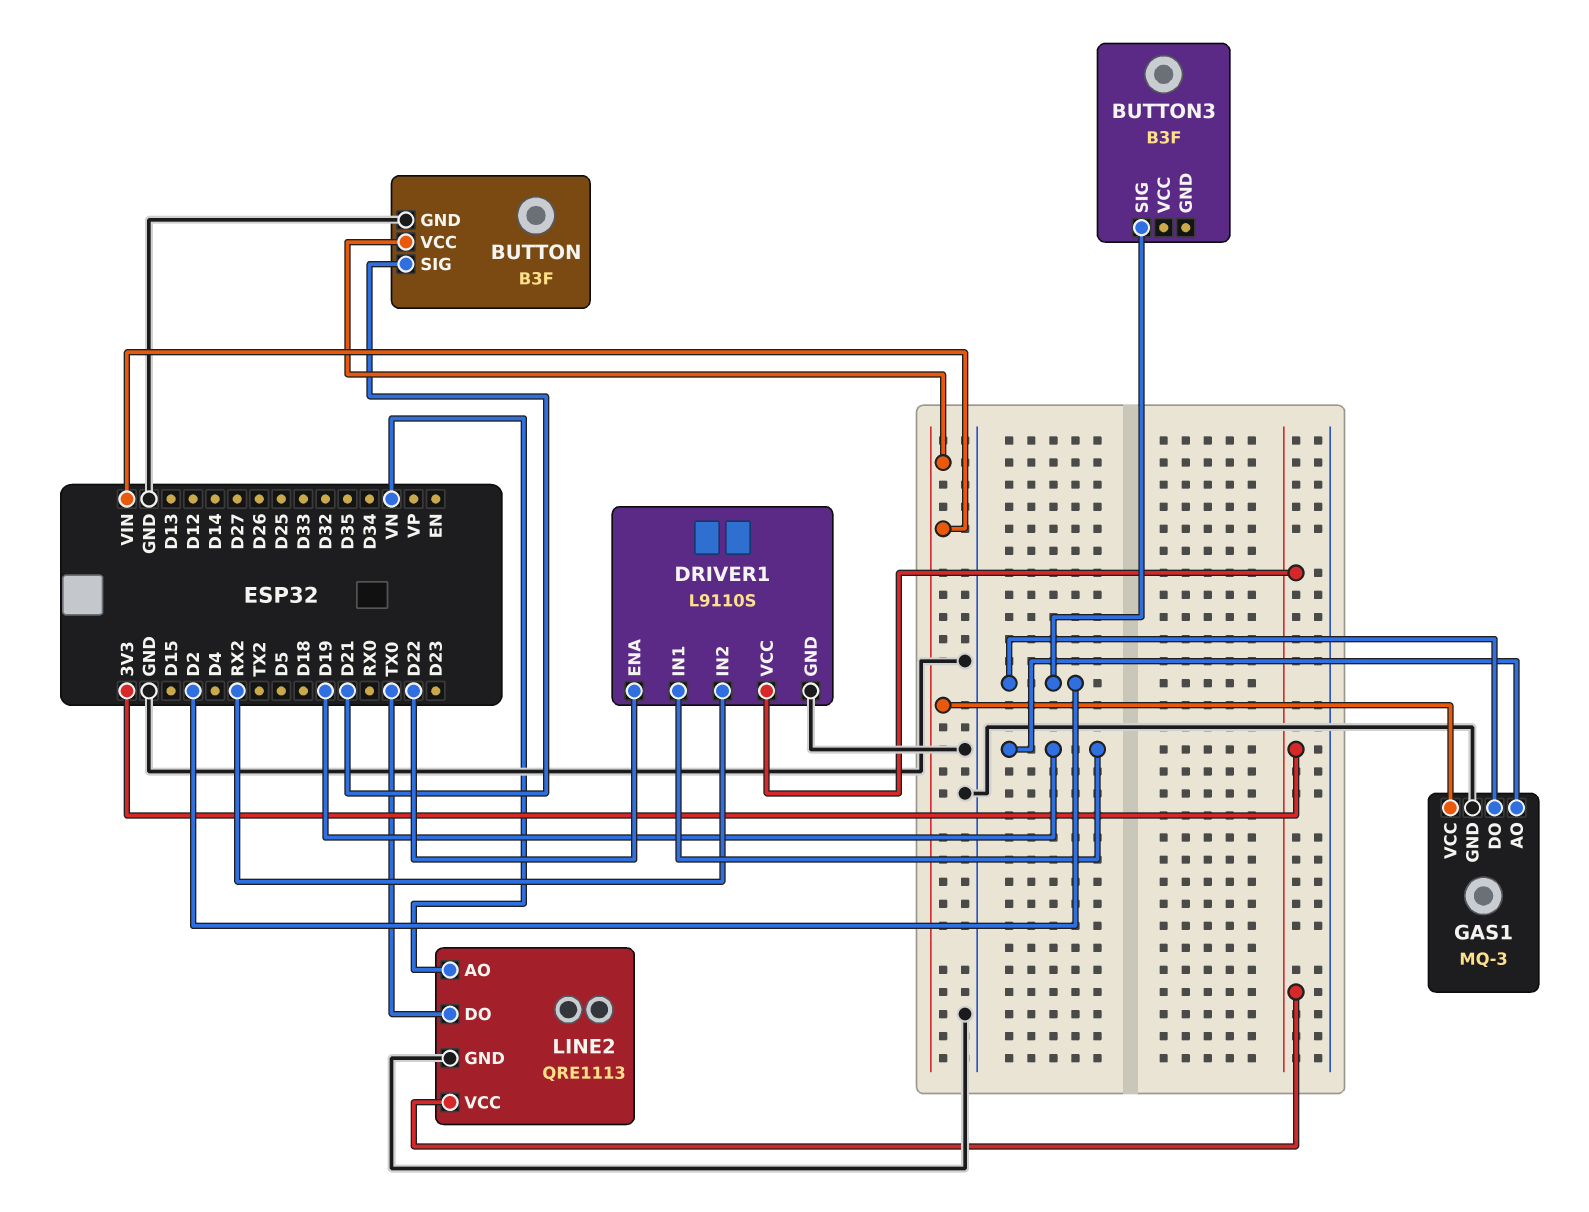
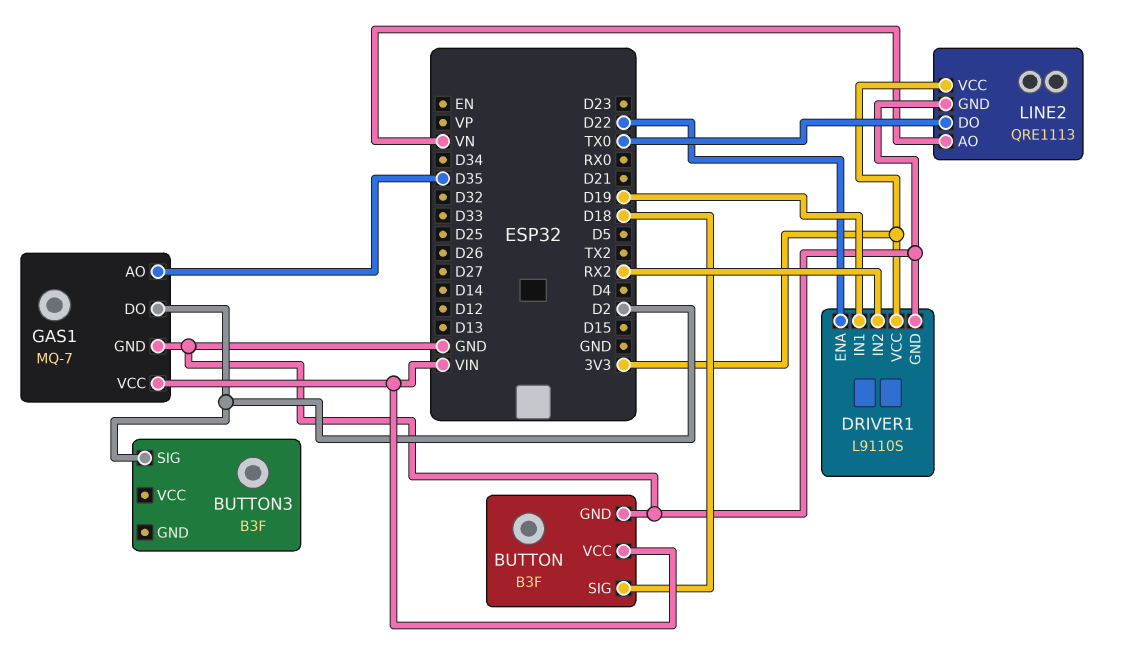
BUTTON pin SIG: D21 -> D18
GAS1: MQ-3 -> MQ-7
GAS1 pin AO: D19 -> D35

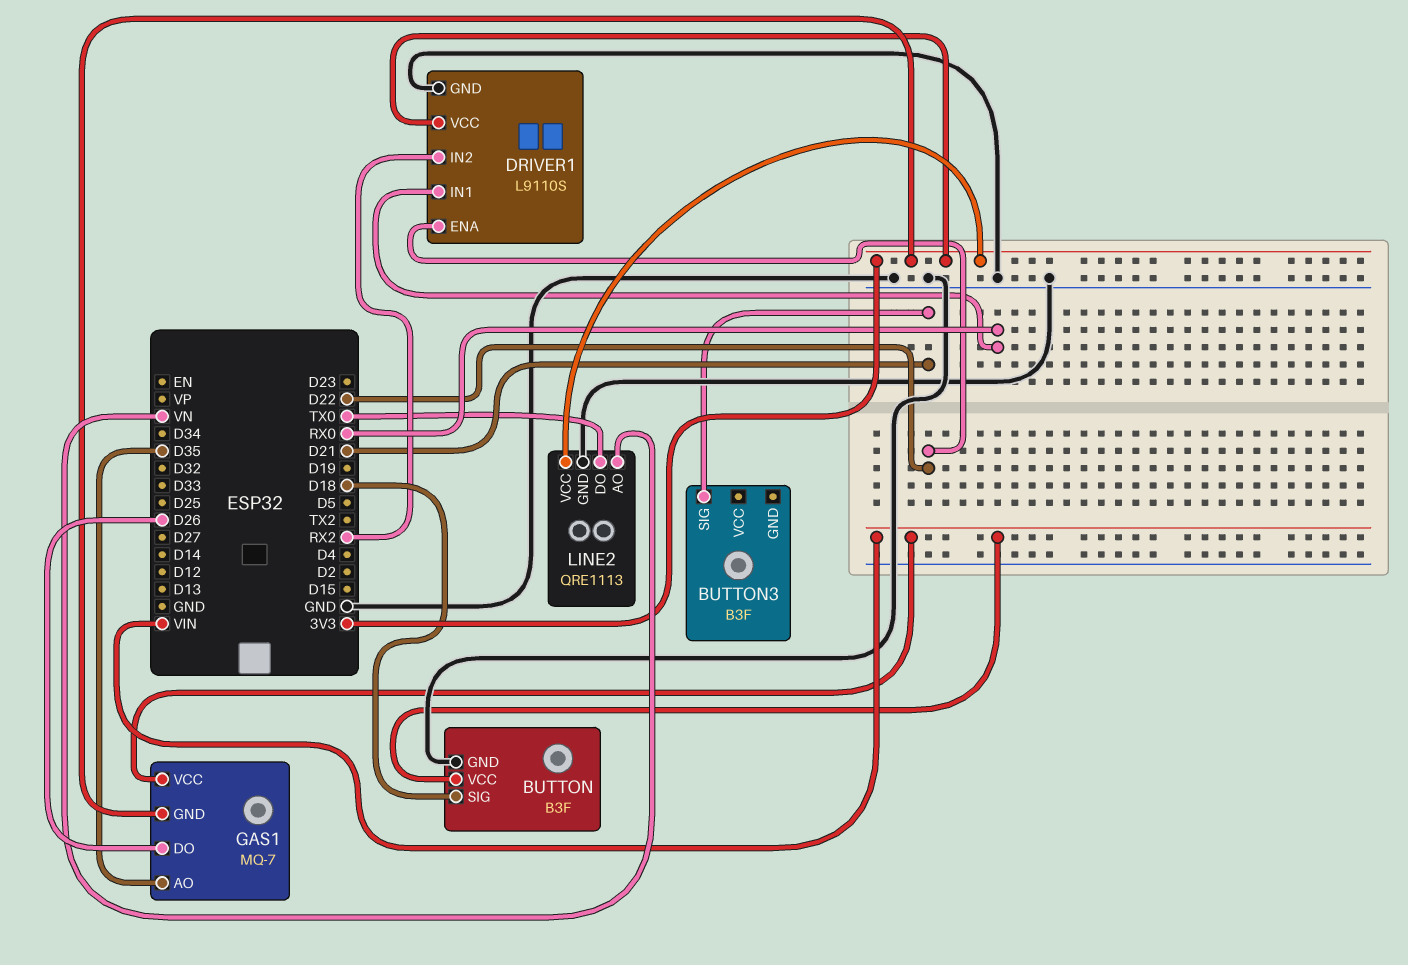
BUTTON3 pin SIG: D2 -> D21
DRIVER1 pin IN1: D19 -> RX0
GAS1 pin DO: D2 -> D26
GAS1 pin GND: GND -> 3V3

